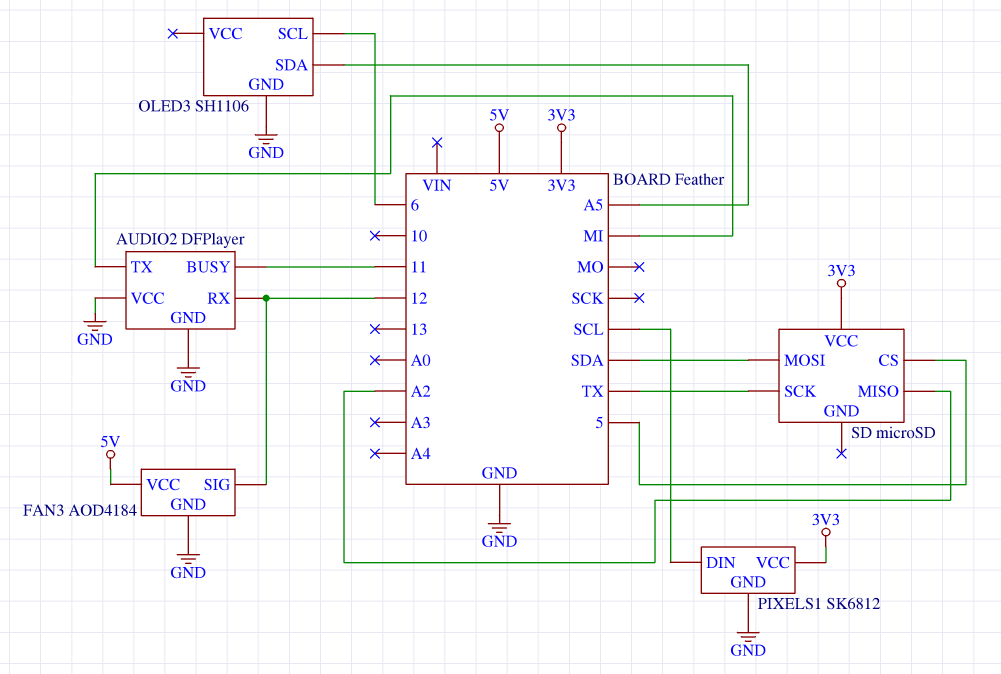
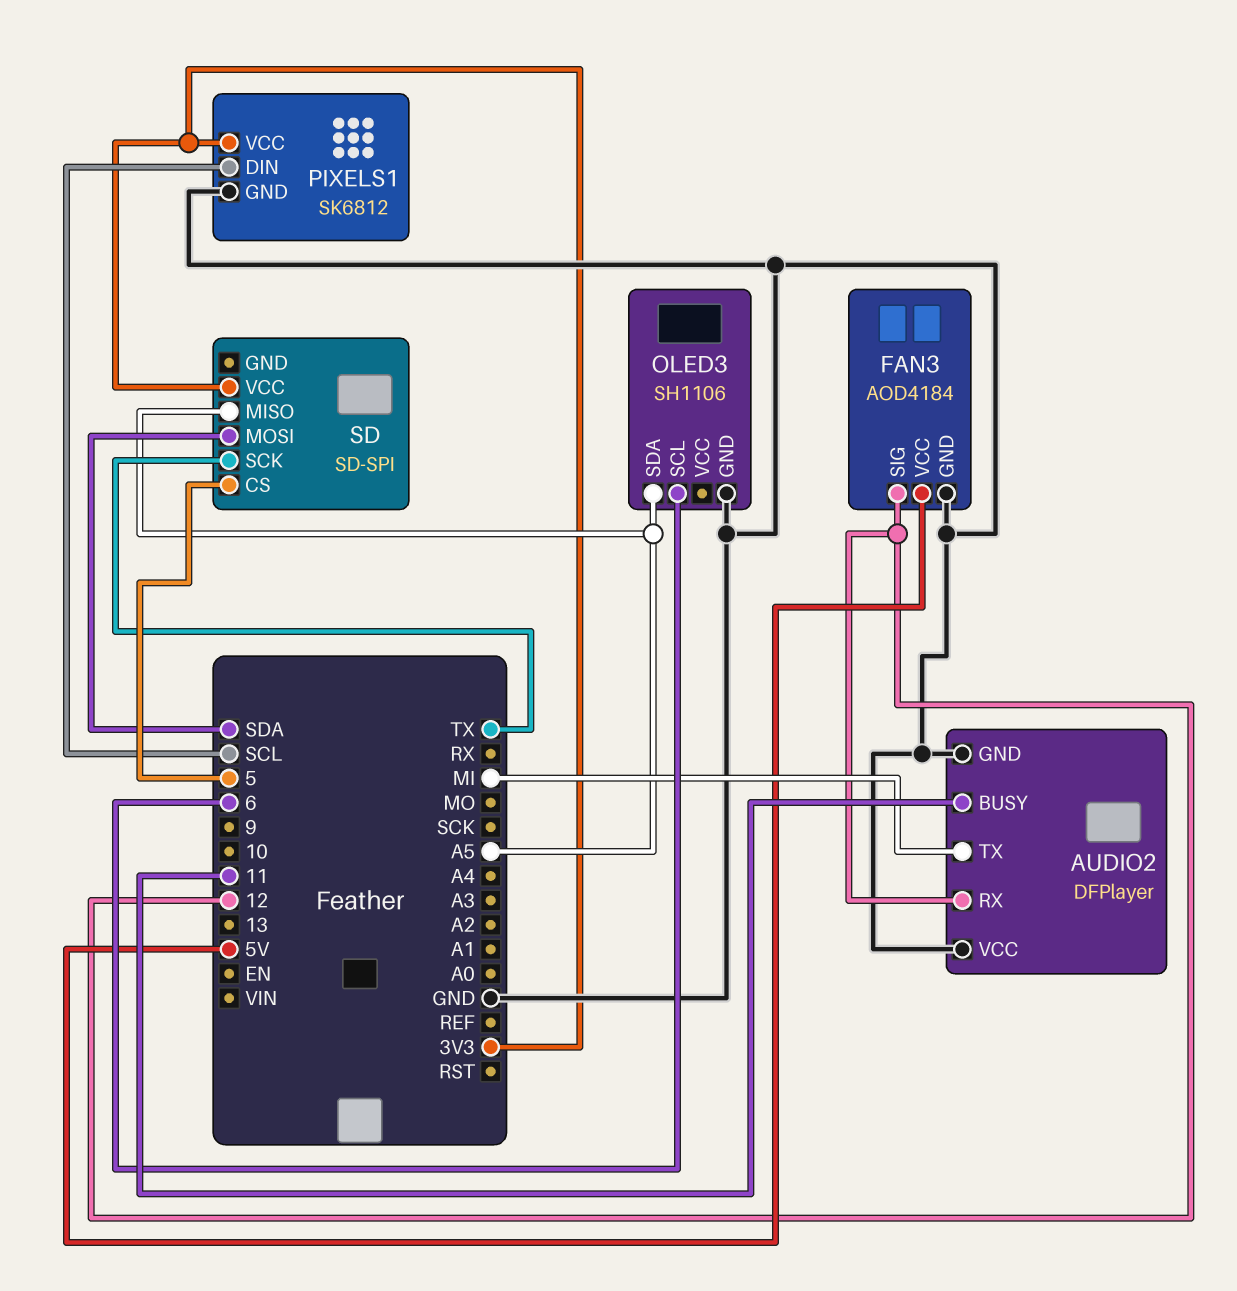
SD: microSD -> SD-SPI
SD pin MISO: A2 -> A5

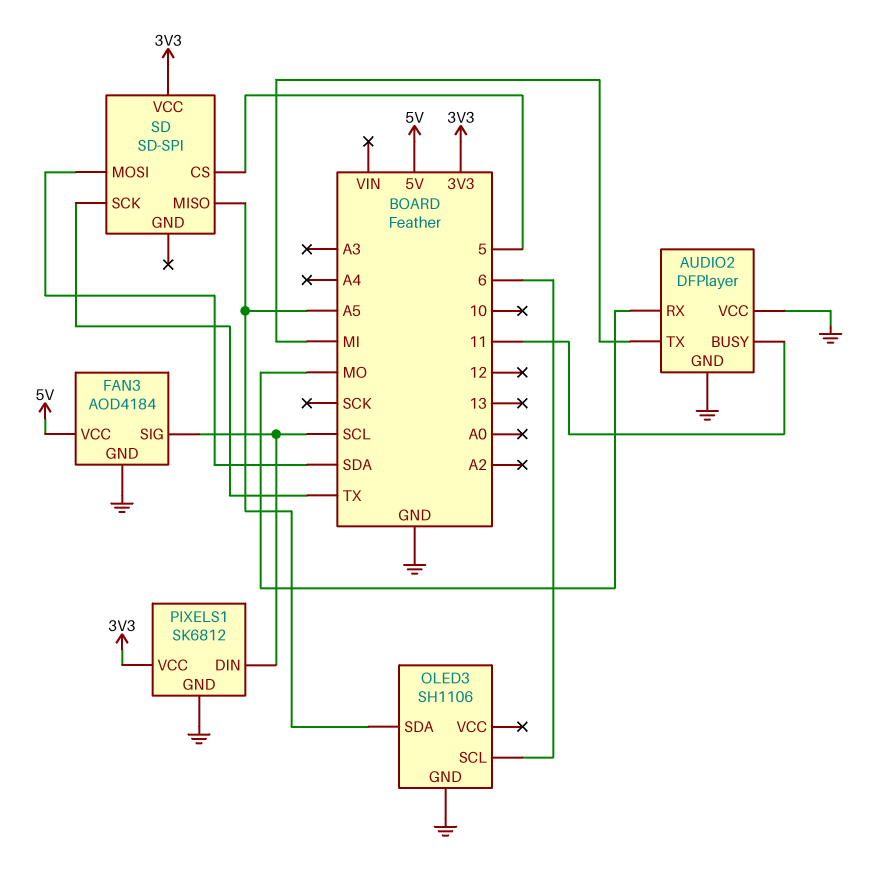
AUDIO2 pin RX: 12 -> MO
FAN3 pin SIG: 12 -> SCL

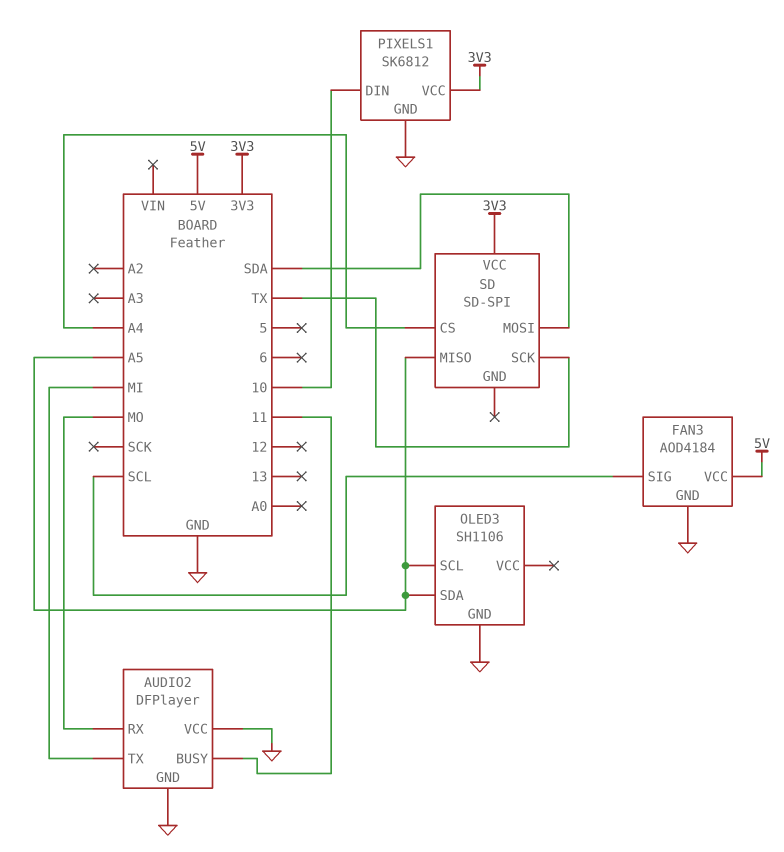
OLED3 pin SCL: 6 -> A5
PIXELS1 pin DIN: SCL -> 10
SD pin CS: 5 -> A4

